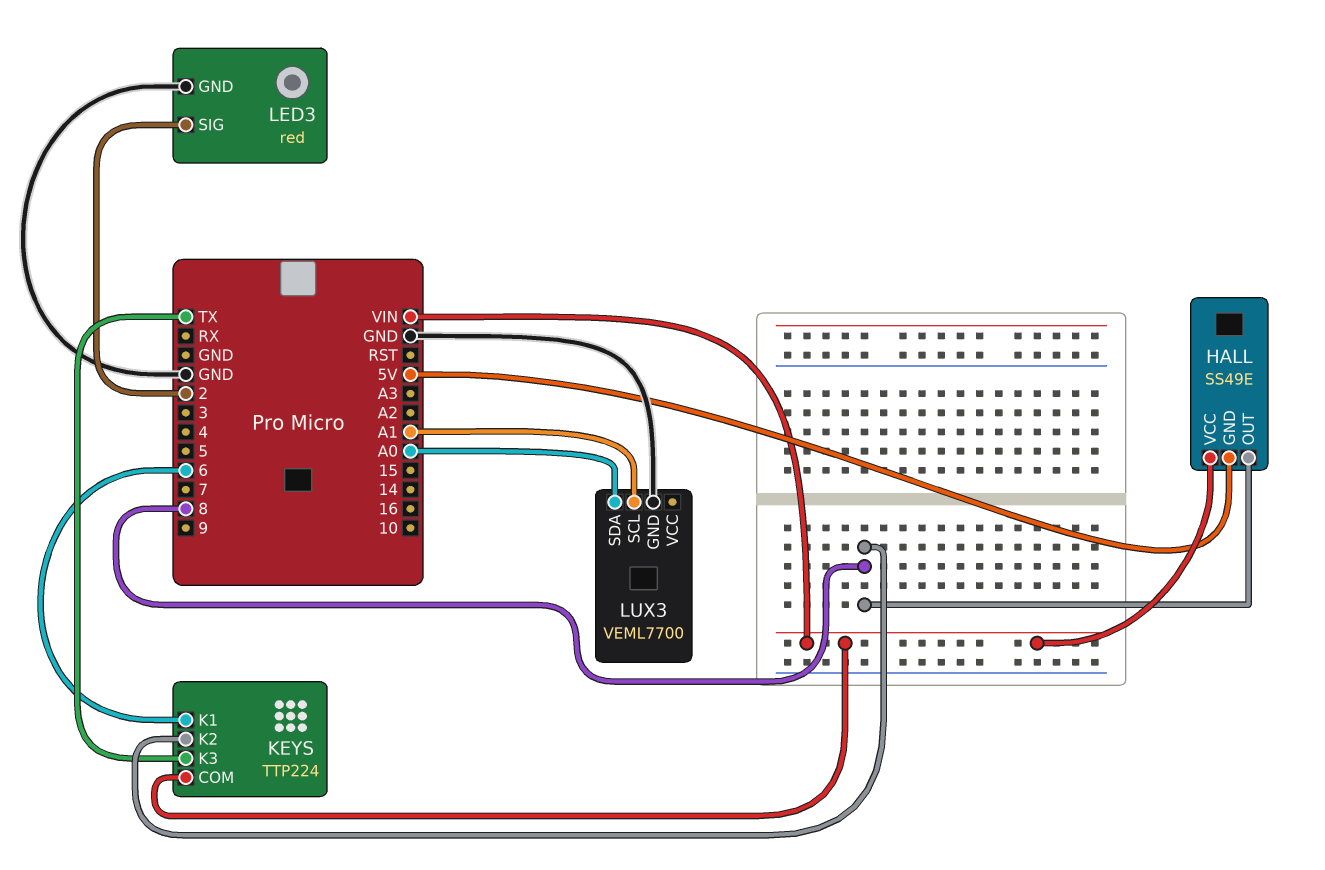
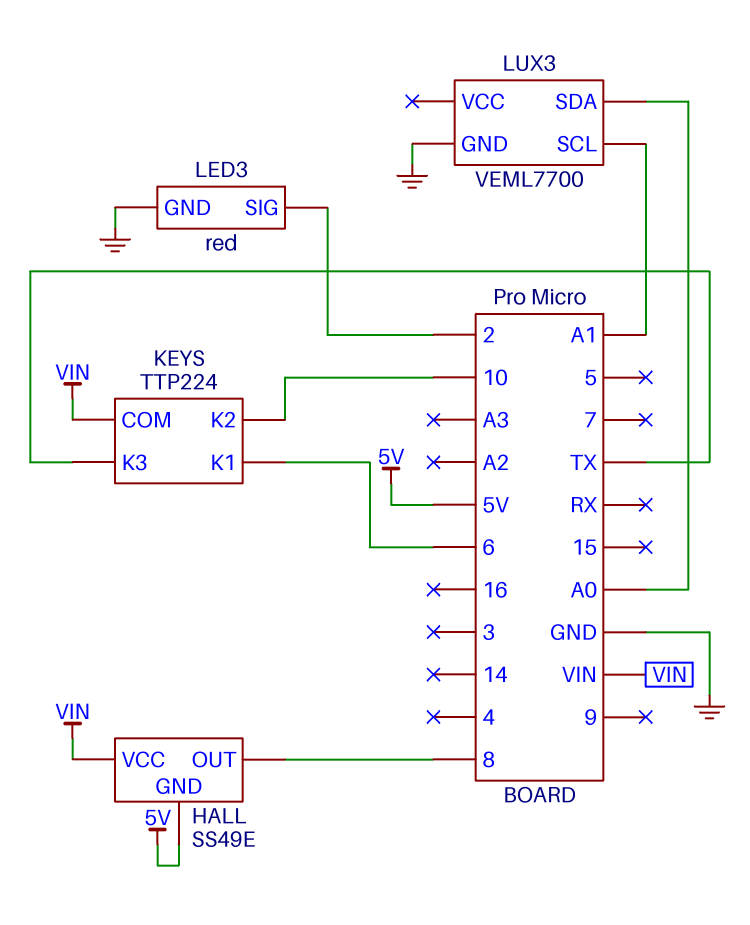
KEYS pin K2: 8 -> 10

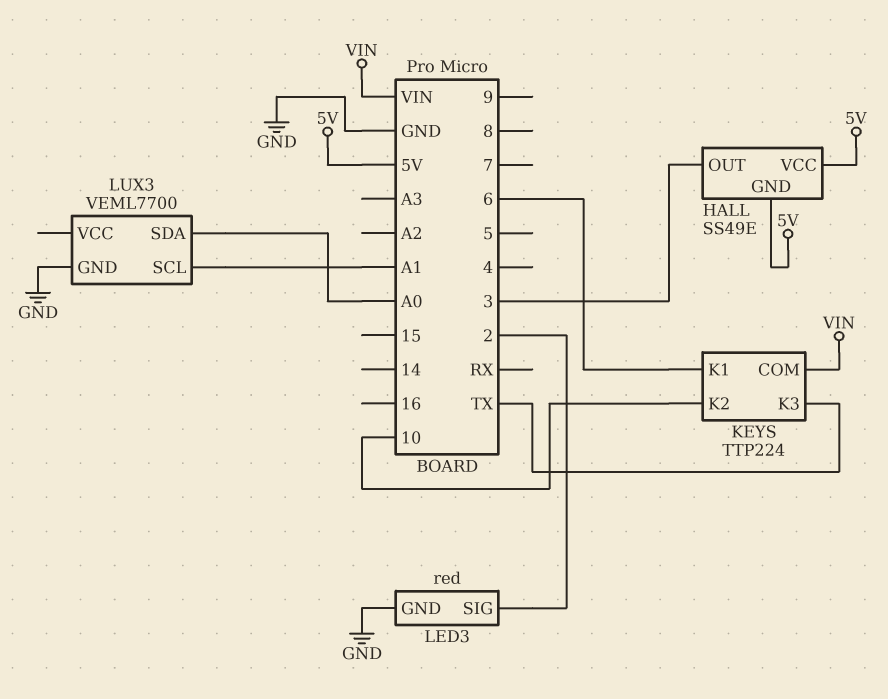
HALL pin OUT: 8 -> 3
HALL pin VCC: VIN -> 5V

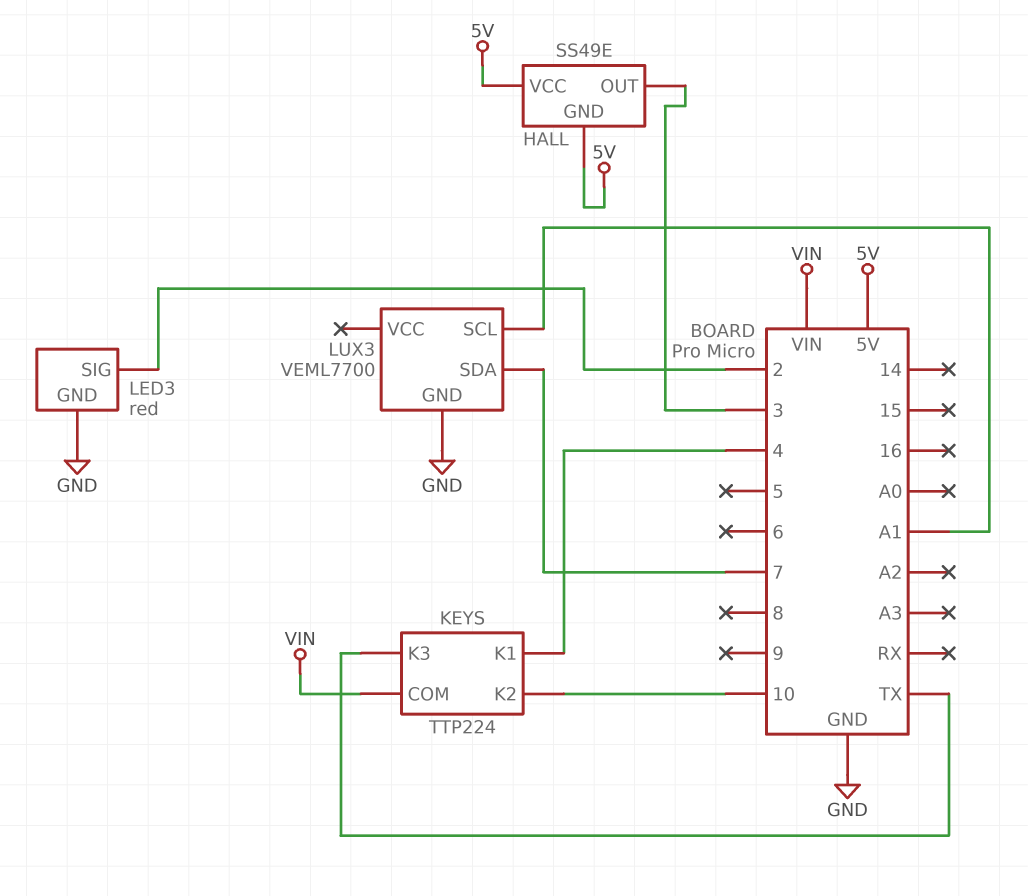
KEYS pin K1: 6 -> 4
LUX3 pin SDA: A0 -> 7

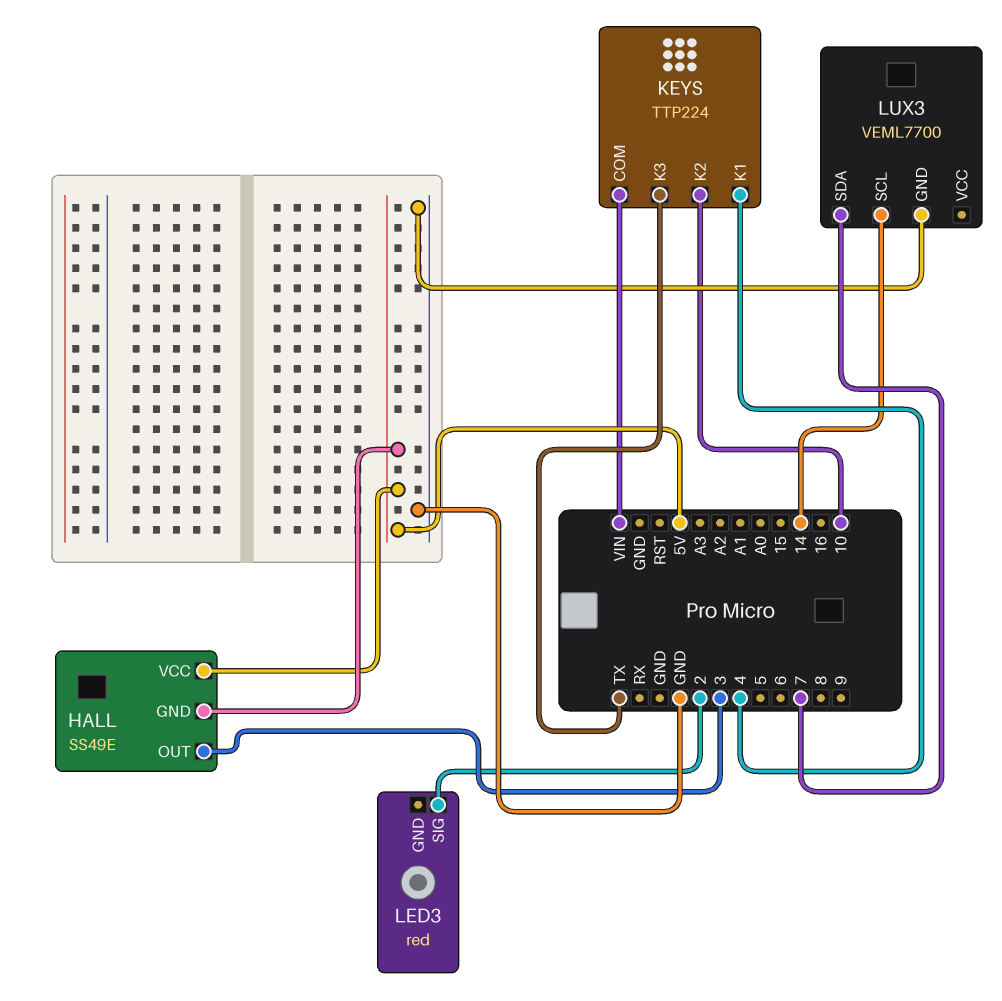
LED3 pin GND: GND -> none
LUX3 pin SCL: A1 -> 14

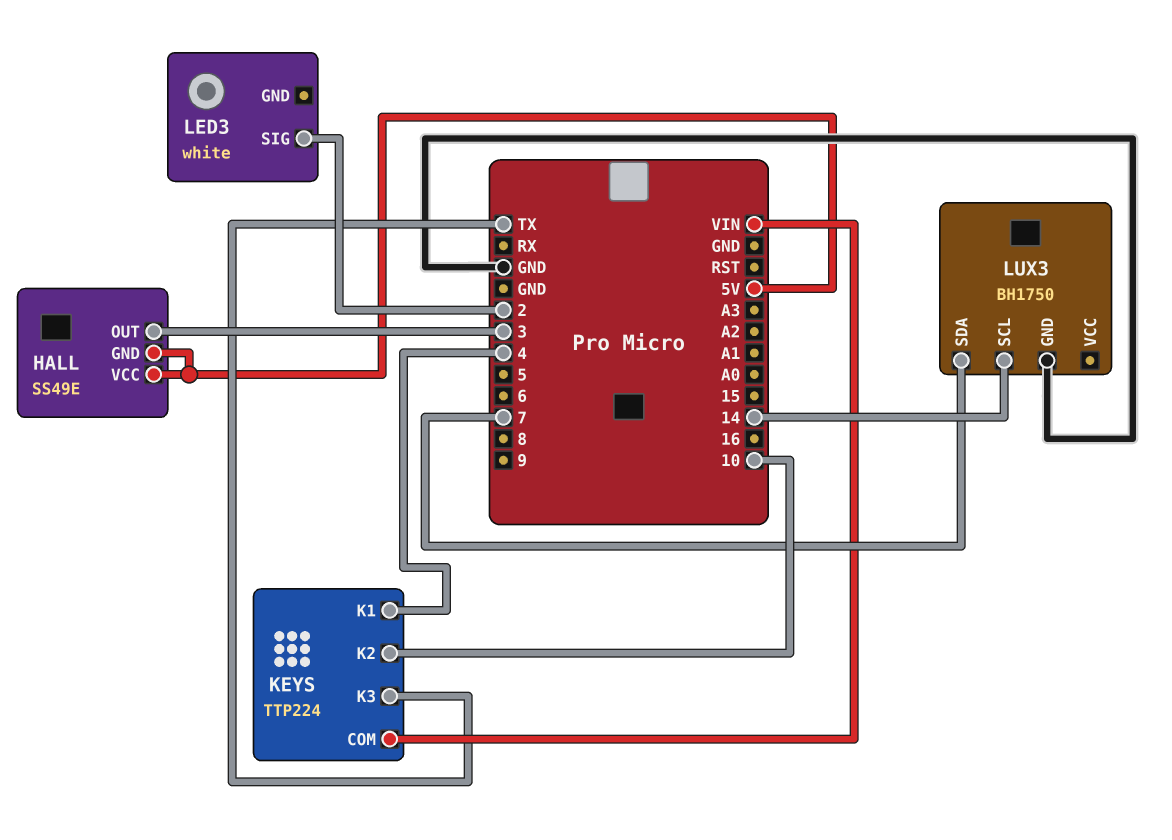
LED3: red -> white
LUX3: VEML7700 -> BH1750

